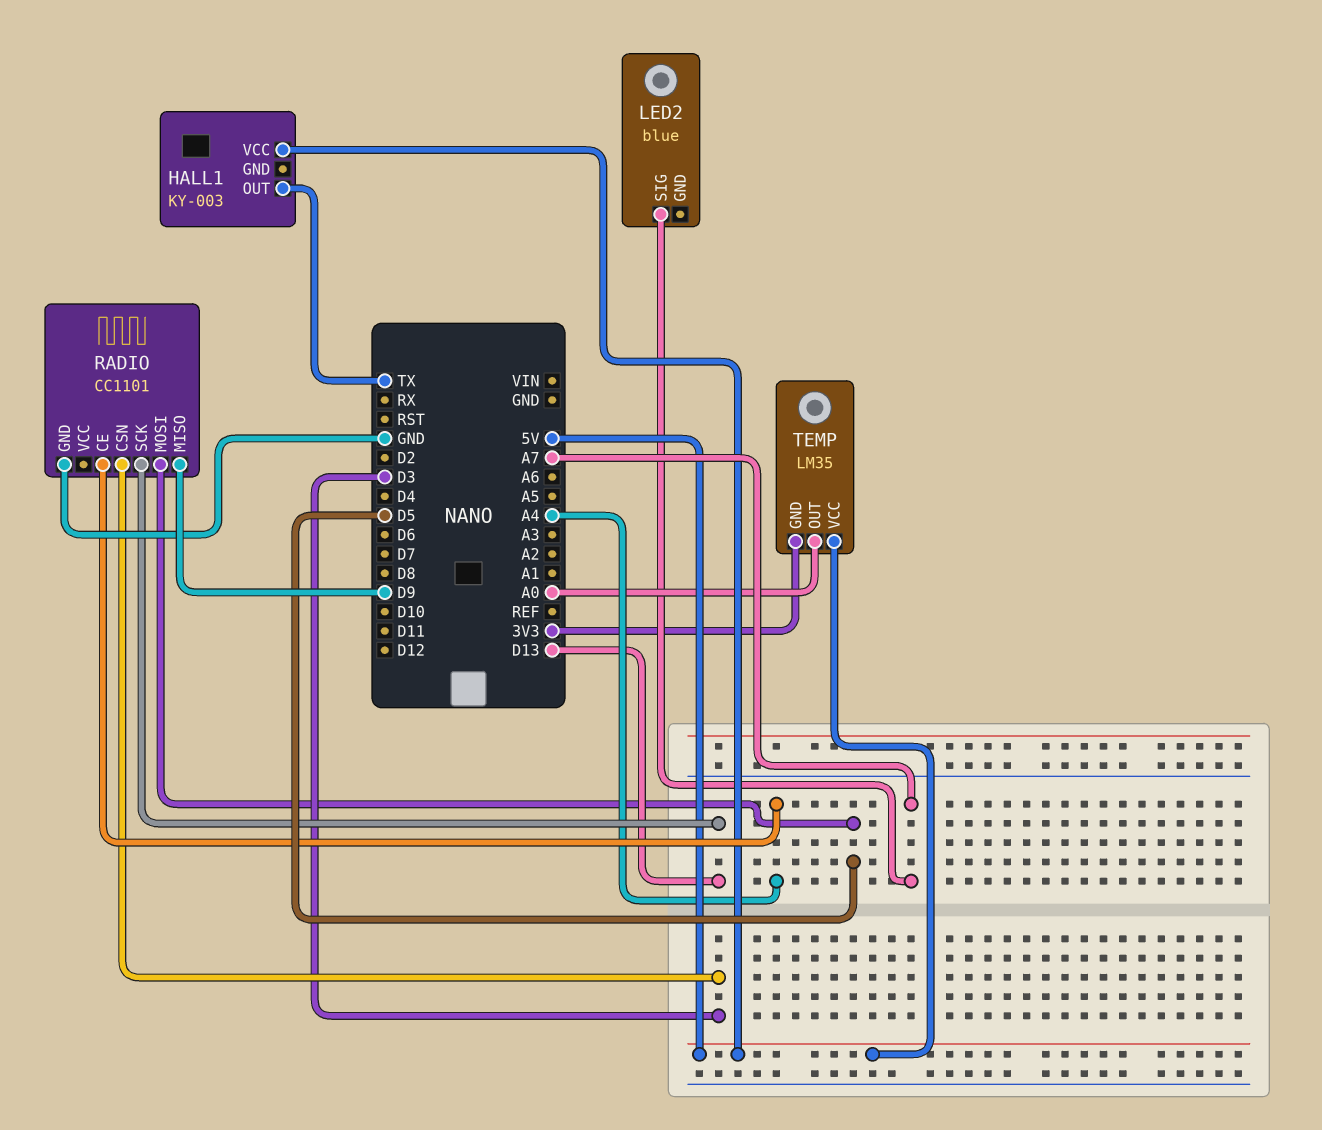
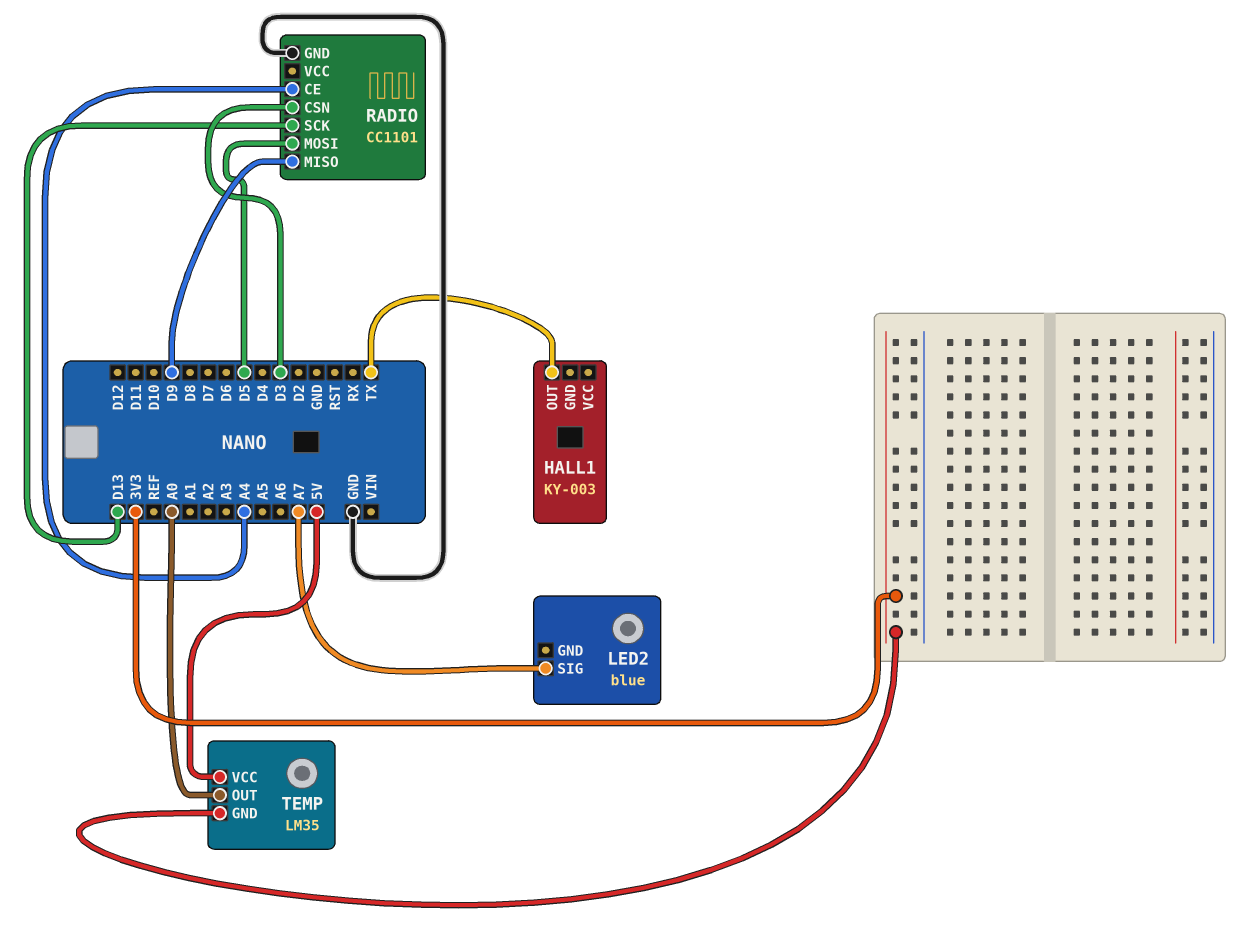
HALL1 pin VCC: 5V -> none

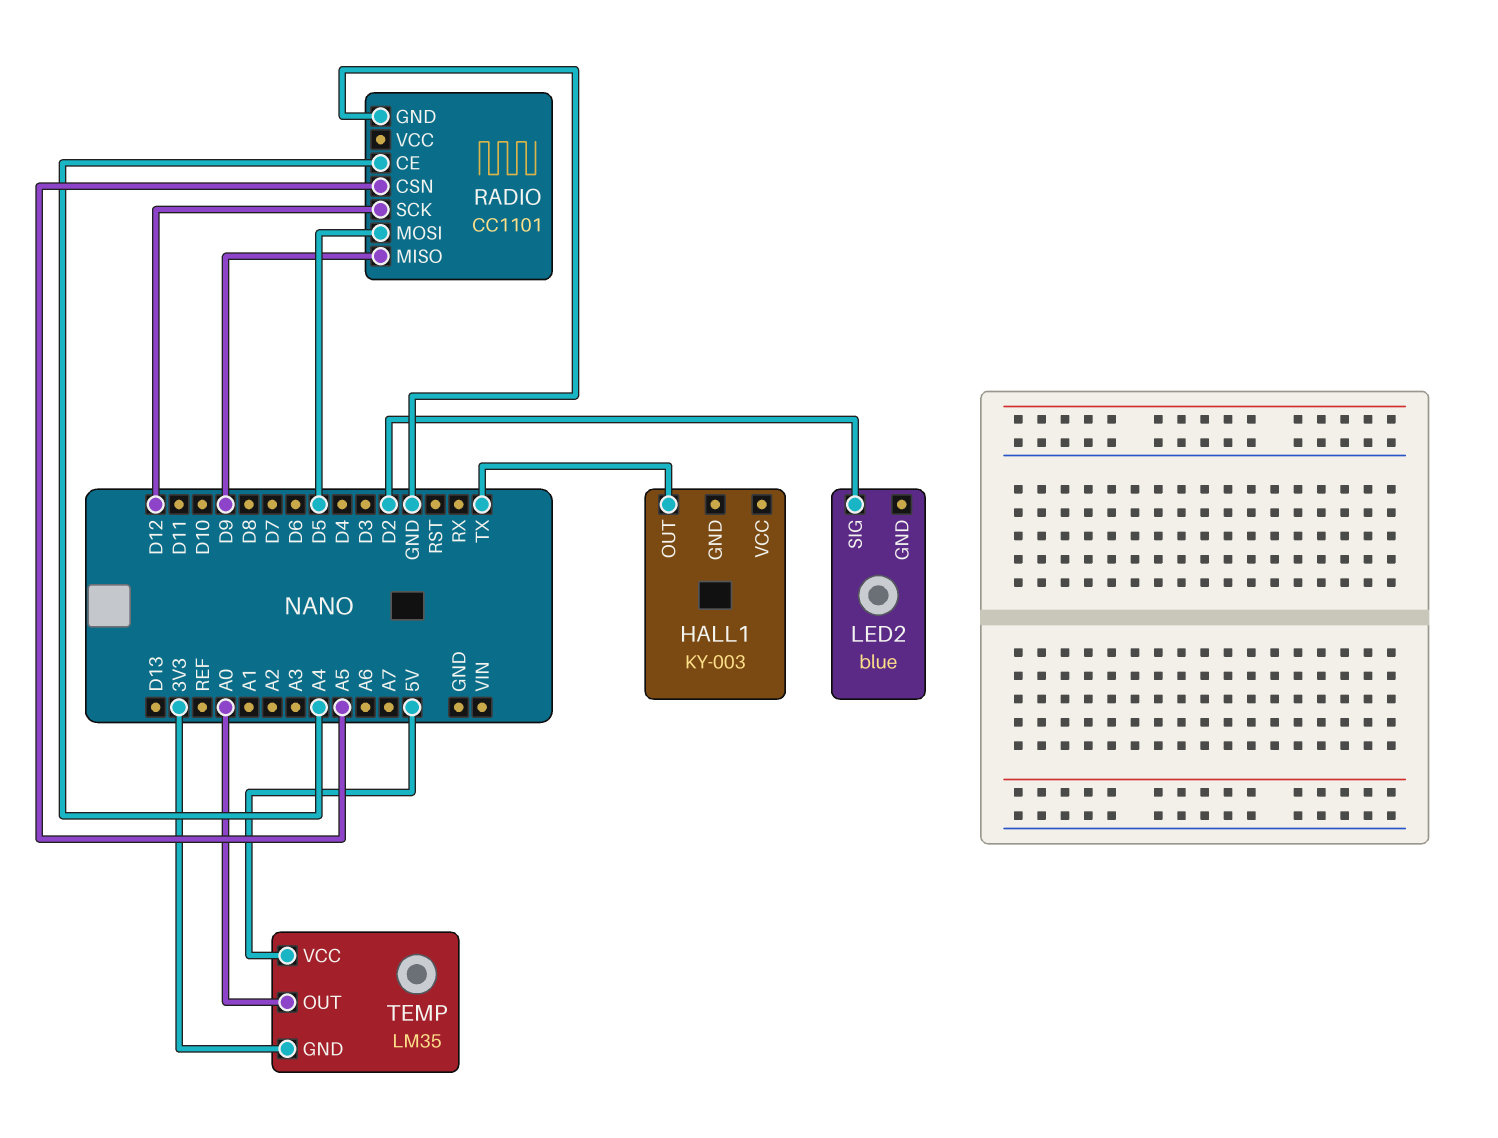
LED2 pin SIG: A7 -> D2
RADIO pin CSN: D3 -> A5
RADIO pin SCK: D13 -> D12

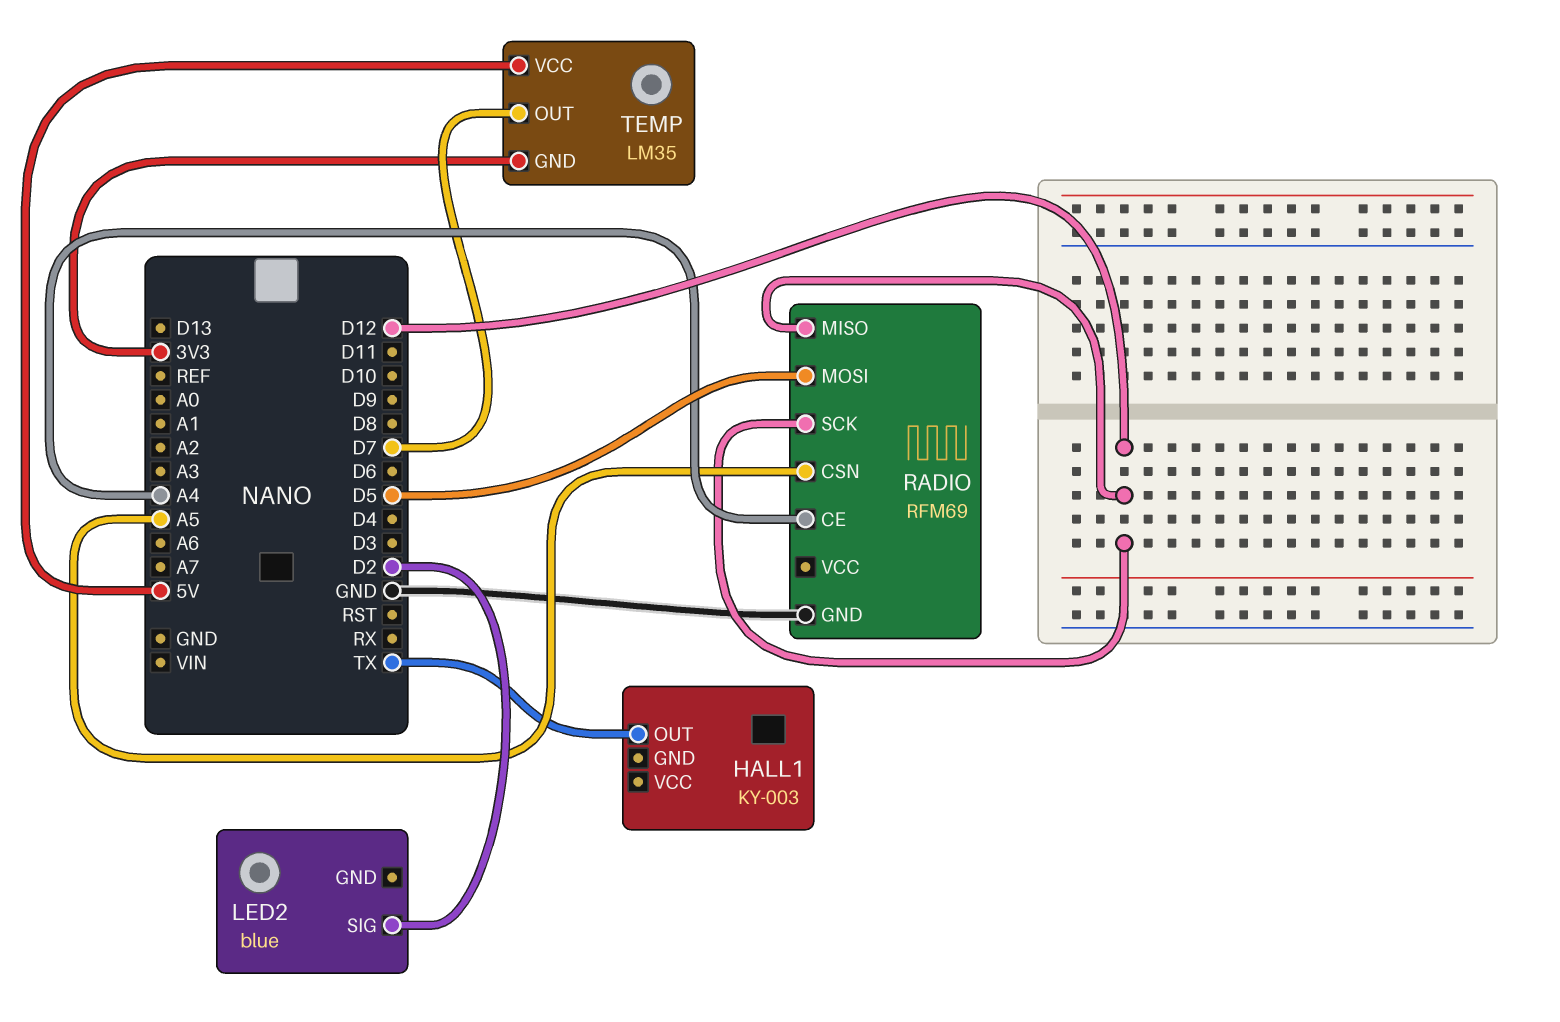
RADIO: CC1101 -> RFM69
RADIO pin MISO: D9 -> D12
TEMP pin OUT: A0 -> D7

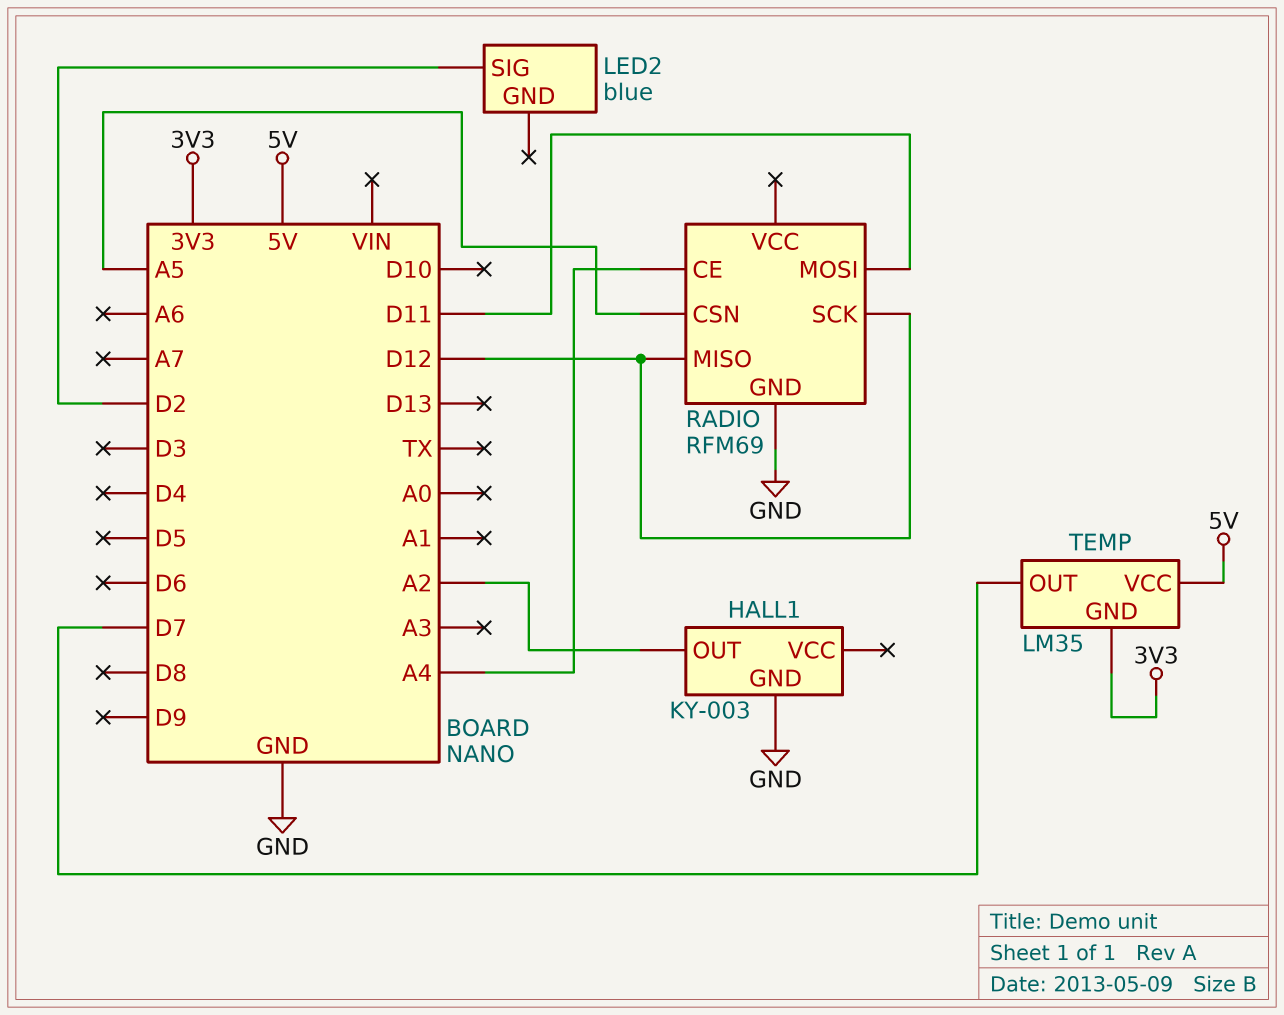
HALL1 pin GND: none -> GND
HALL1 pin OUT: TX -> A2
RADIO pin MOSI: D5 -> D11

